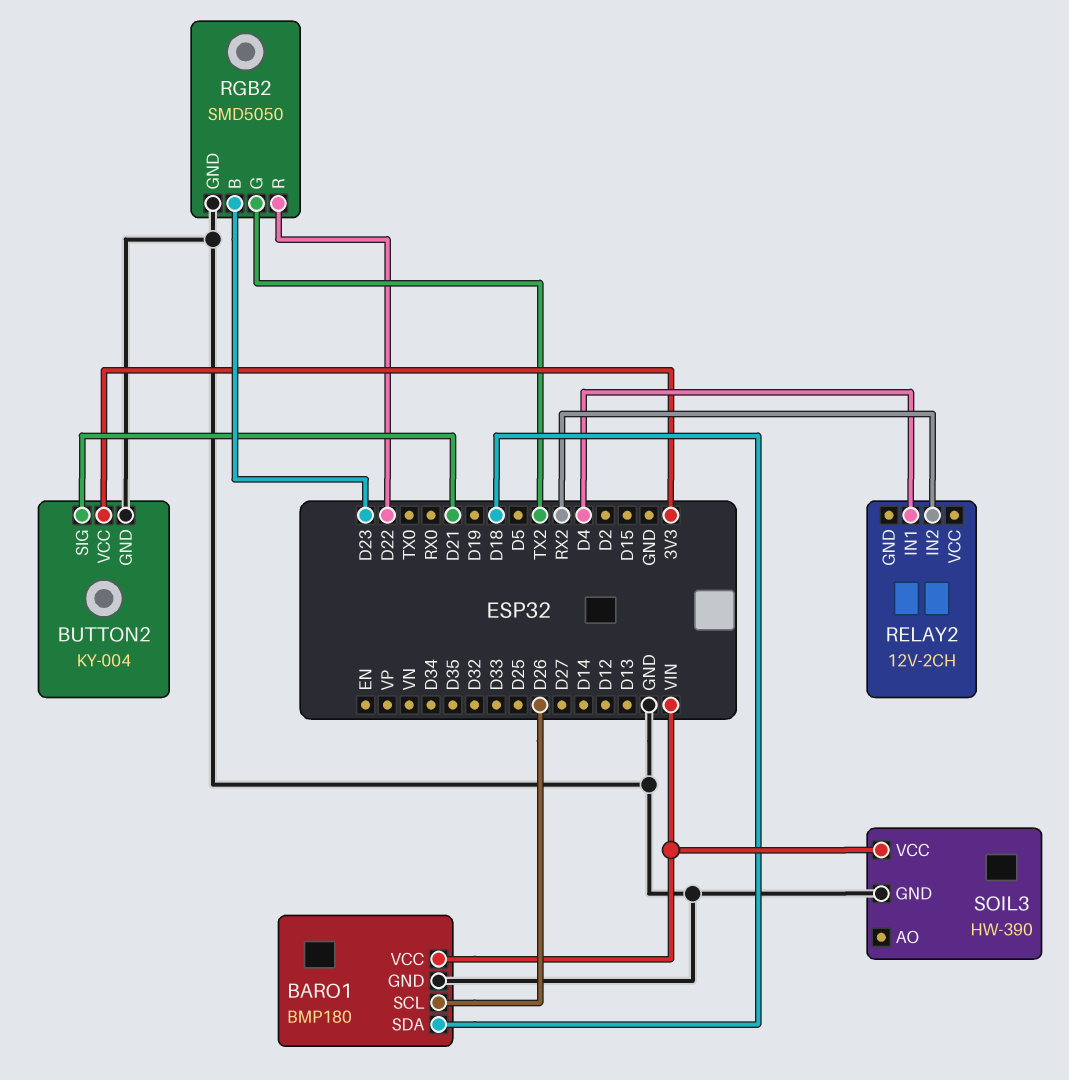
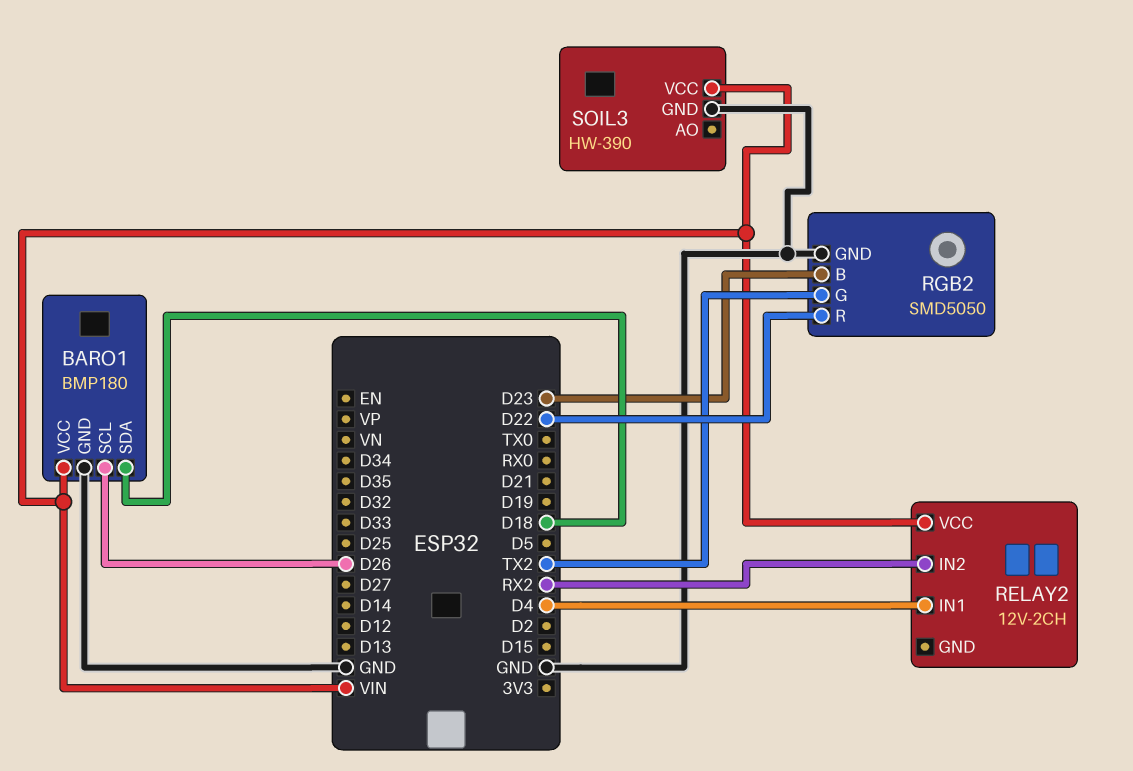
BUTTON2: KY-004 -> none
BUTTON2 pin GND: GND -> none
BUTTON2 pin SIG: D21 -> none
BUTTON2 pin VCC: 3V3 -> none
RELAY2 pin VCC: none -> VIN

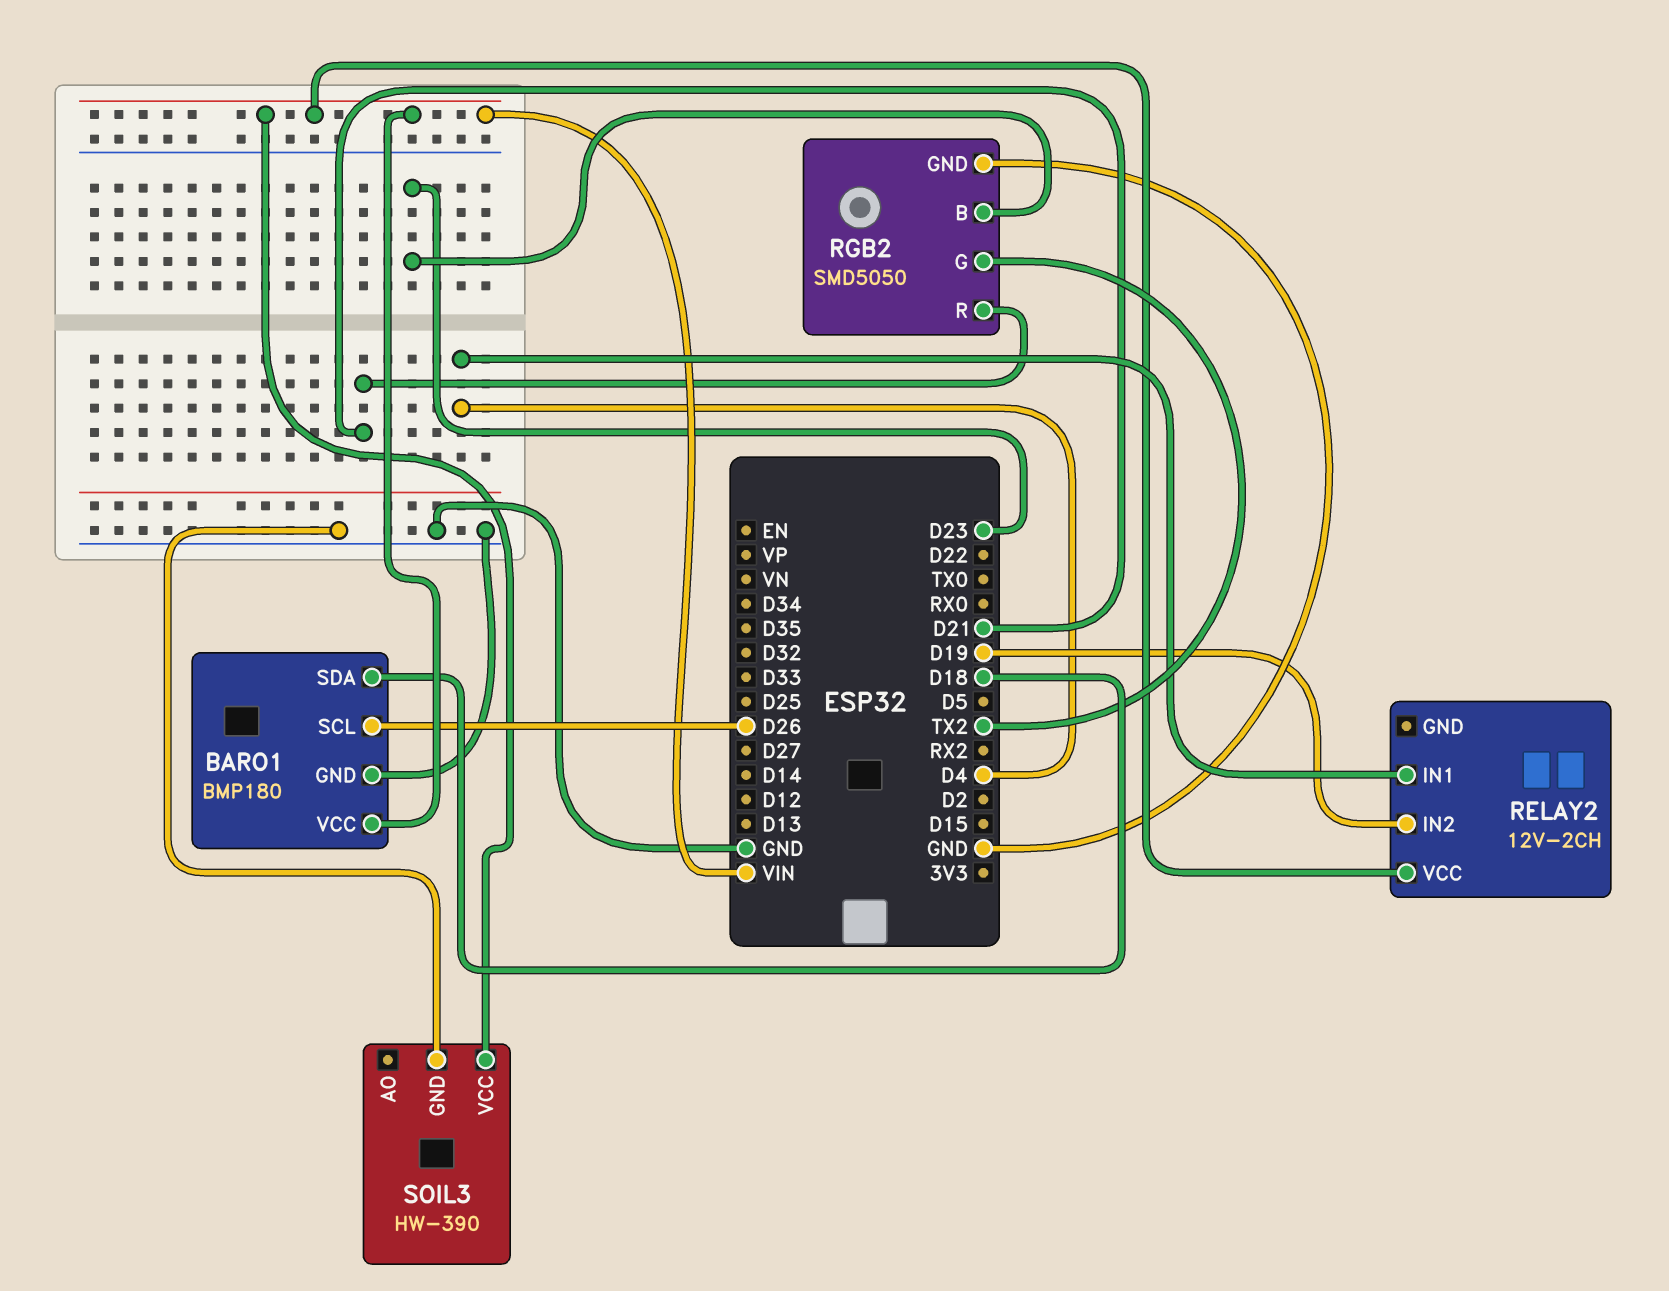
RELAY2 pin IN2: RX2 -> D19
RGB2 pin R: D22 -> D21

